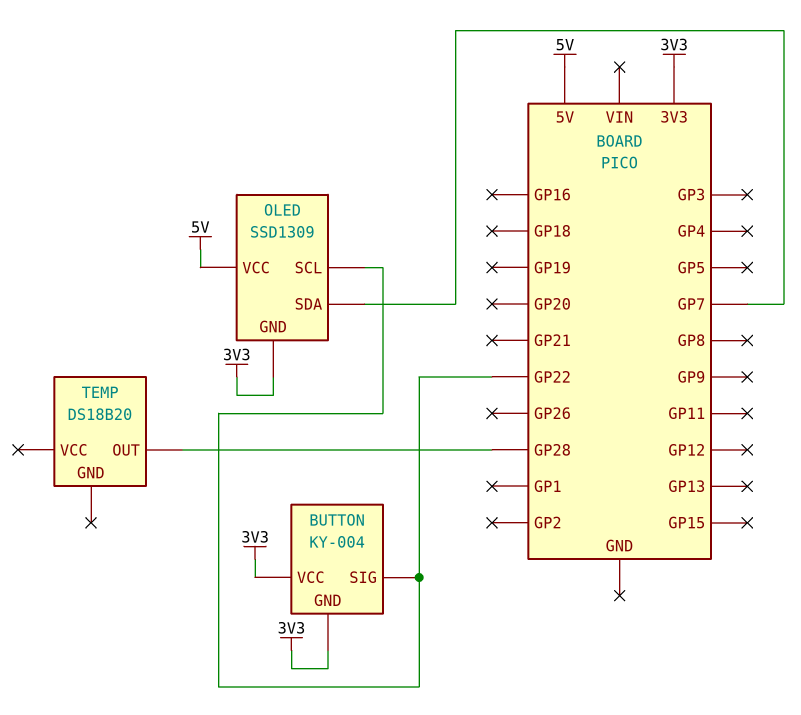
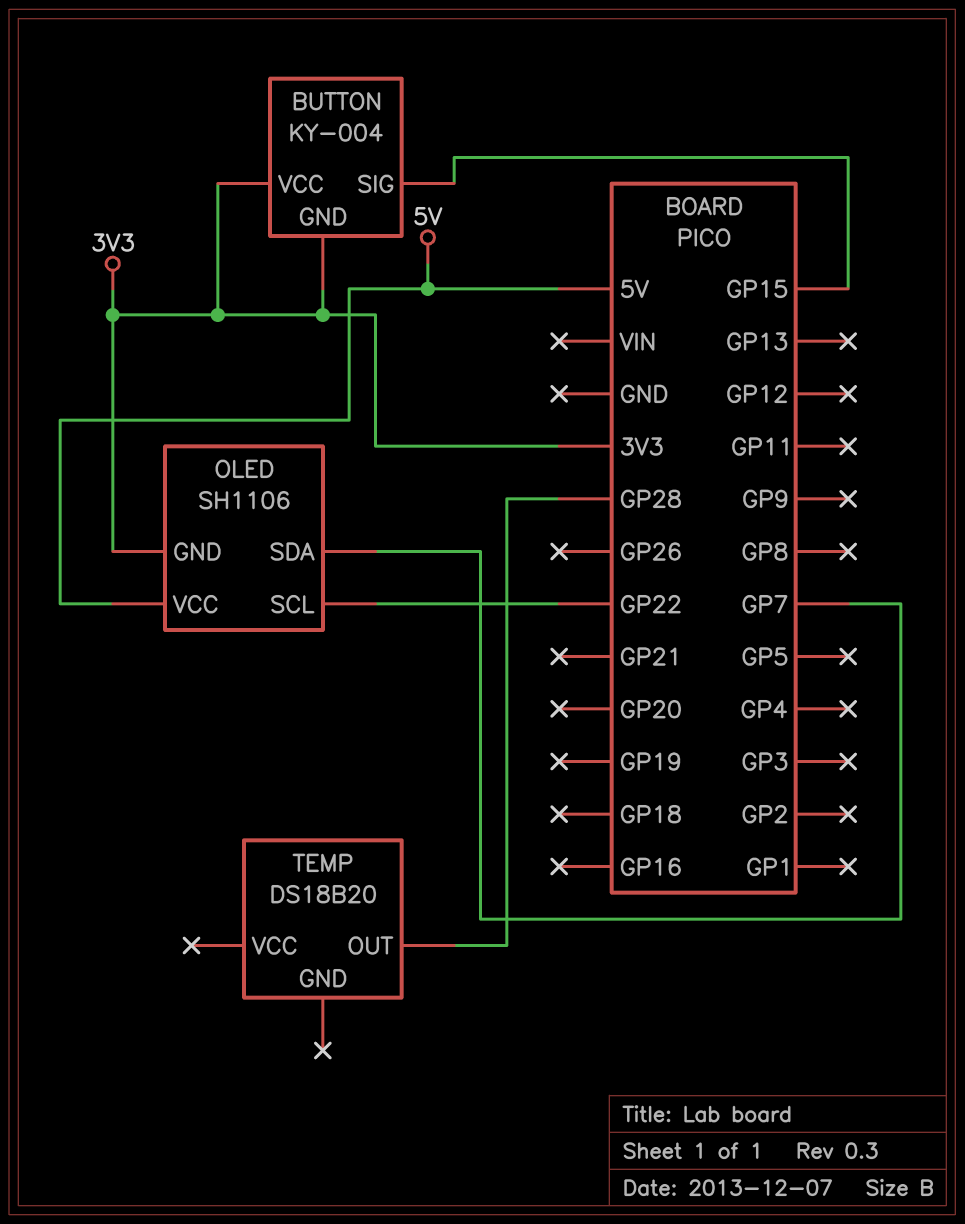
BUTTON pin SIG: GP22 -> GP15
OLED: SSD1309 -> SH1106

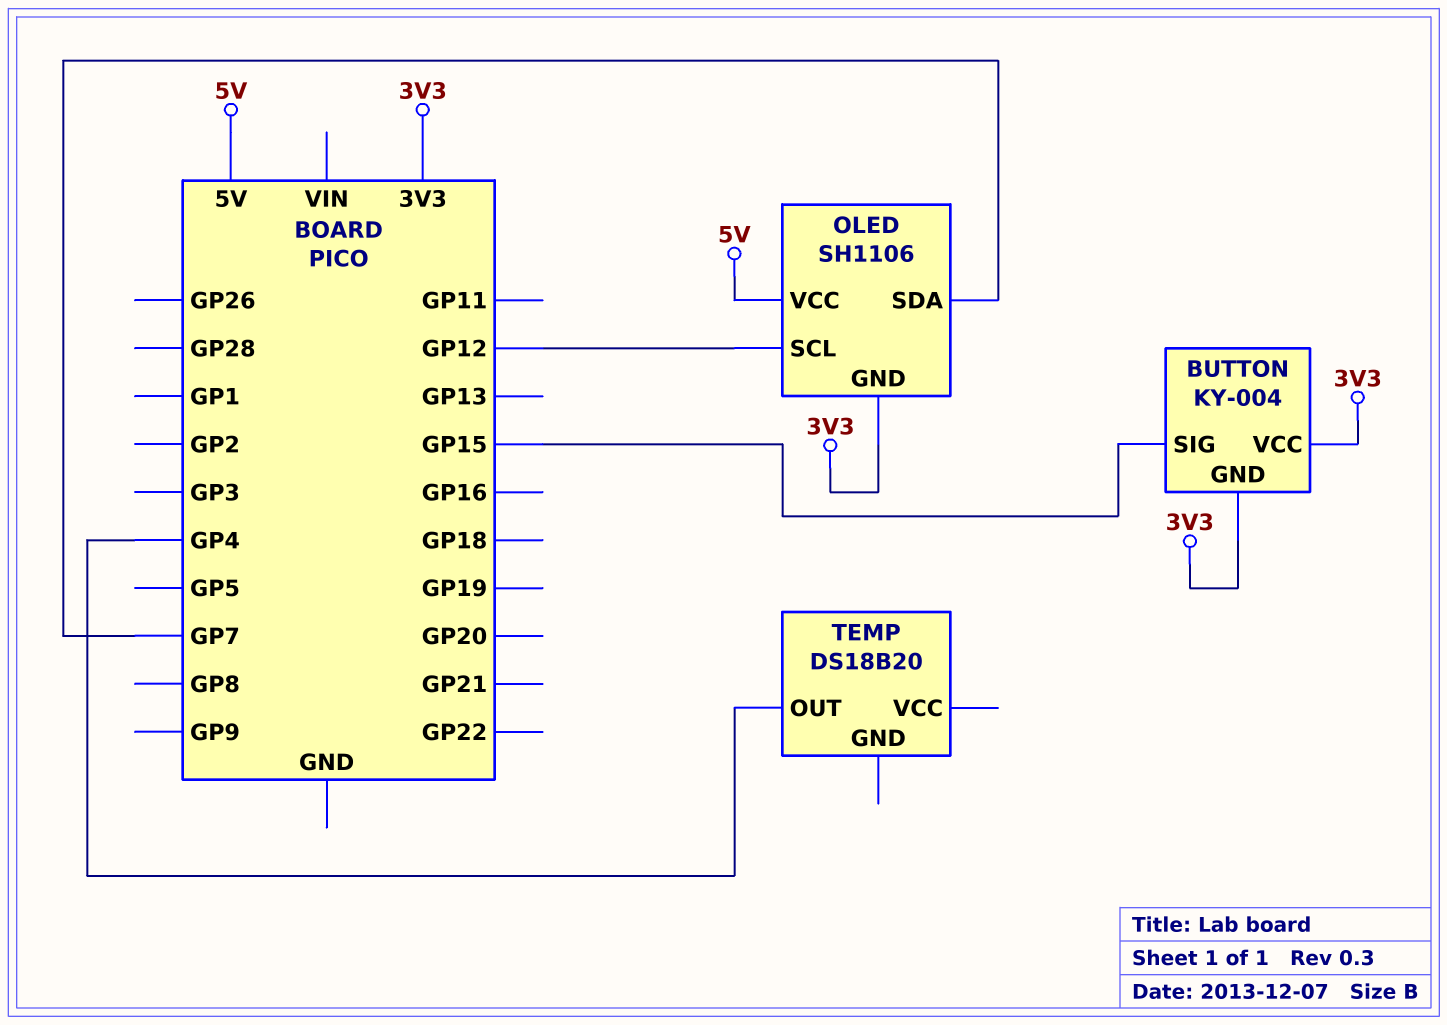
OLED pin SCL: GP22 -> GP12
TEMP pin OUT: GP28 -> GP4

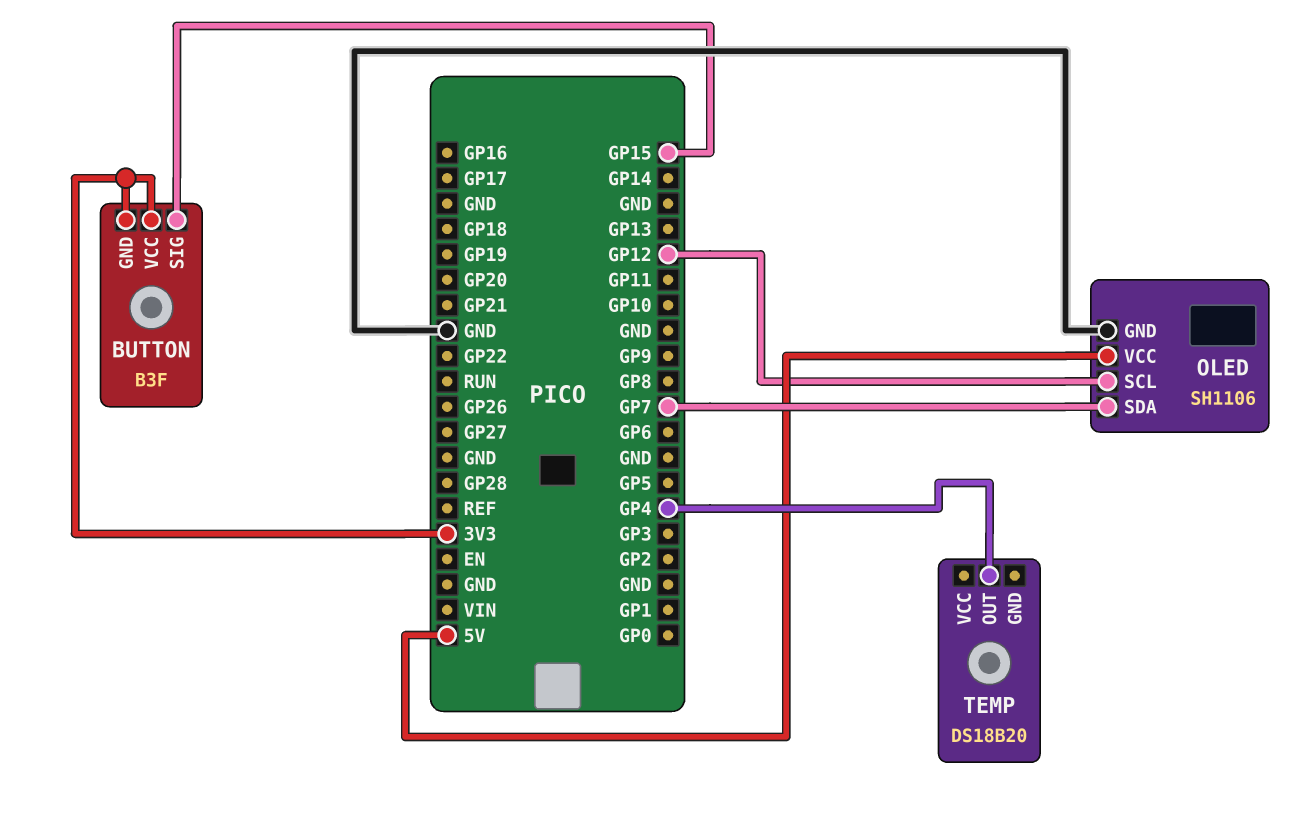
BUTTON: KY-004 -> B3F
OLED pin GND: 3V3 -> GND

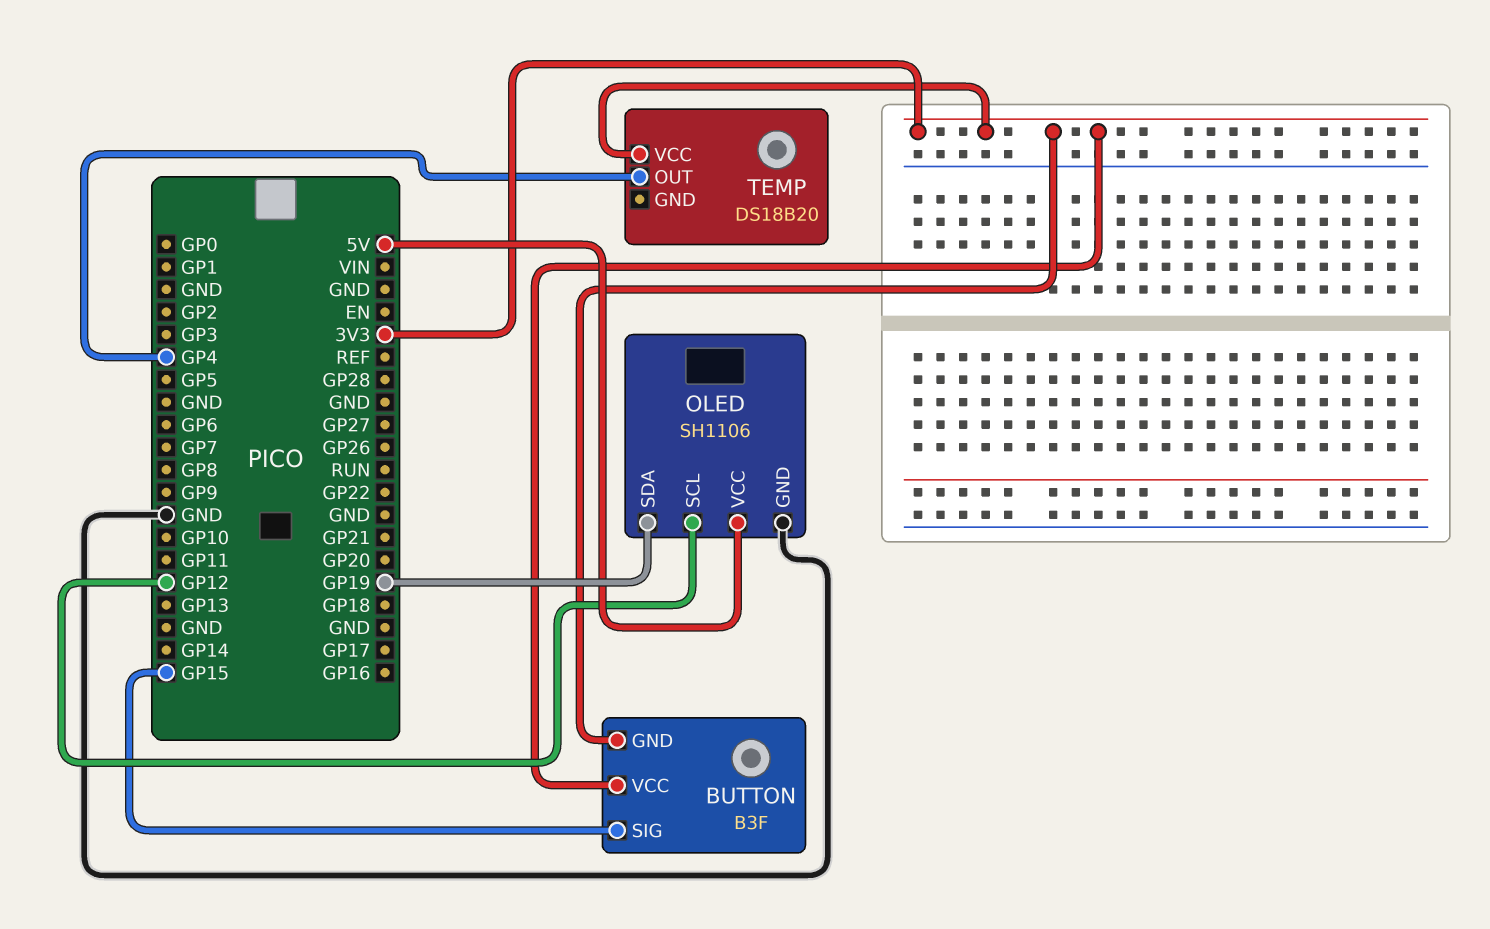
OLED pin SDA: GP7 -> GP19
TEMP pin VCC: none -> 3V3

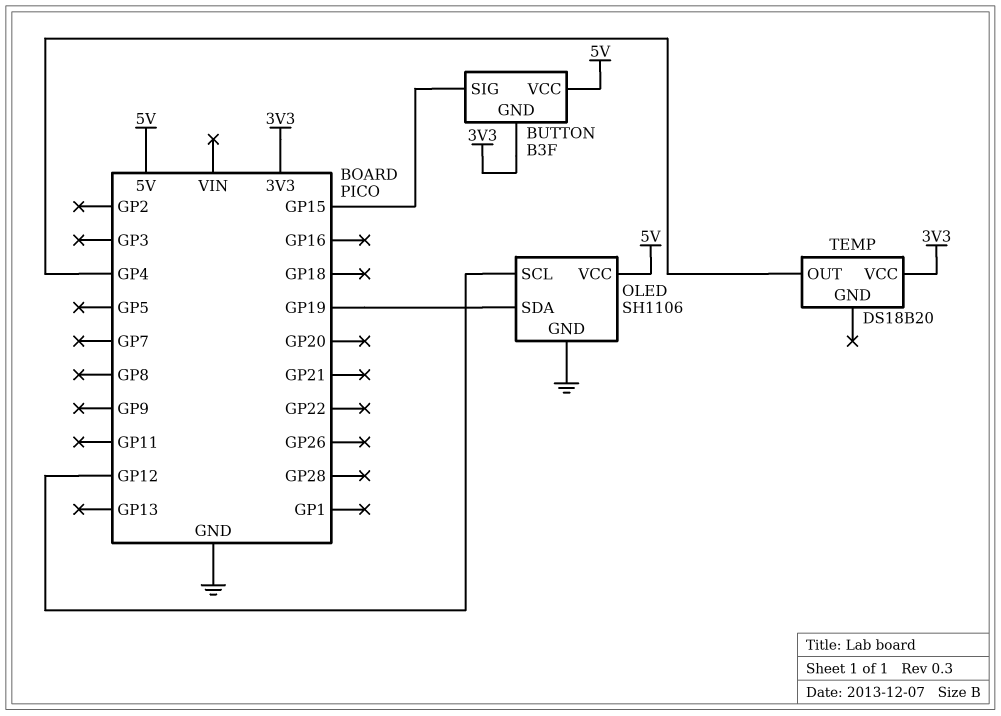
BUTTON pin VCC: 3V3 -> 5V

